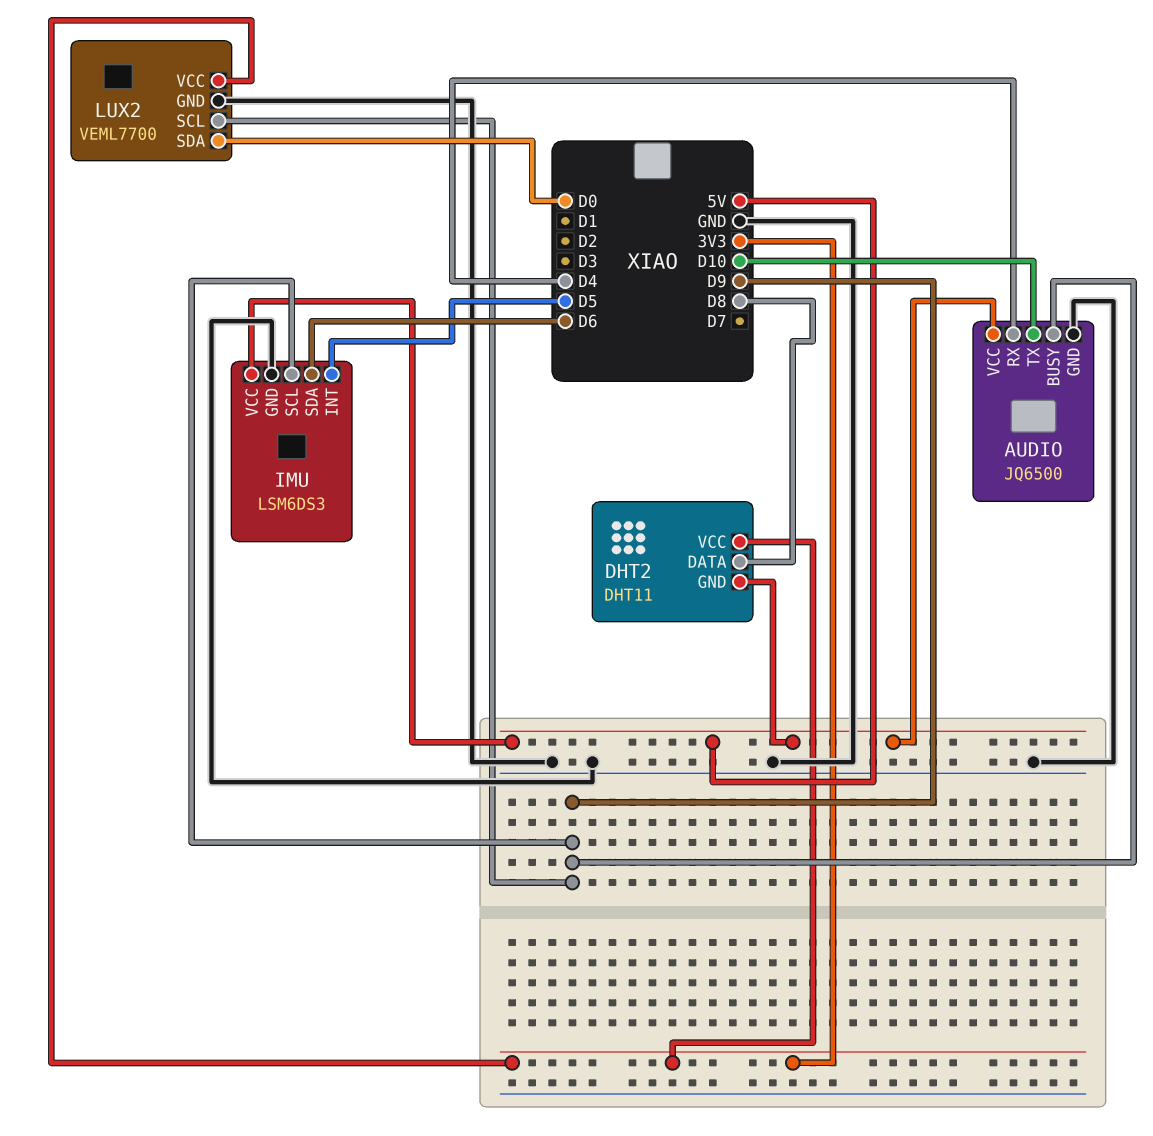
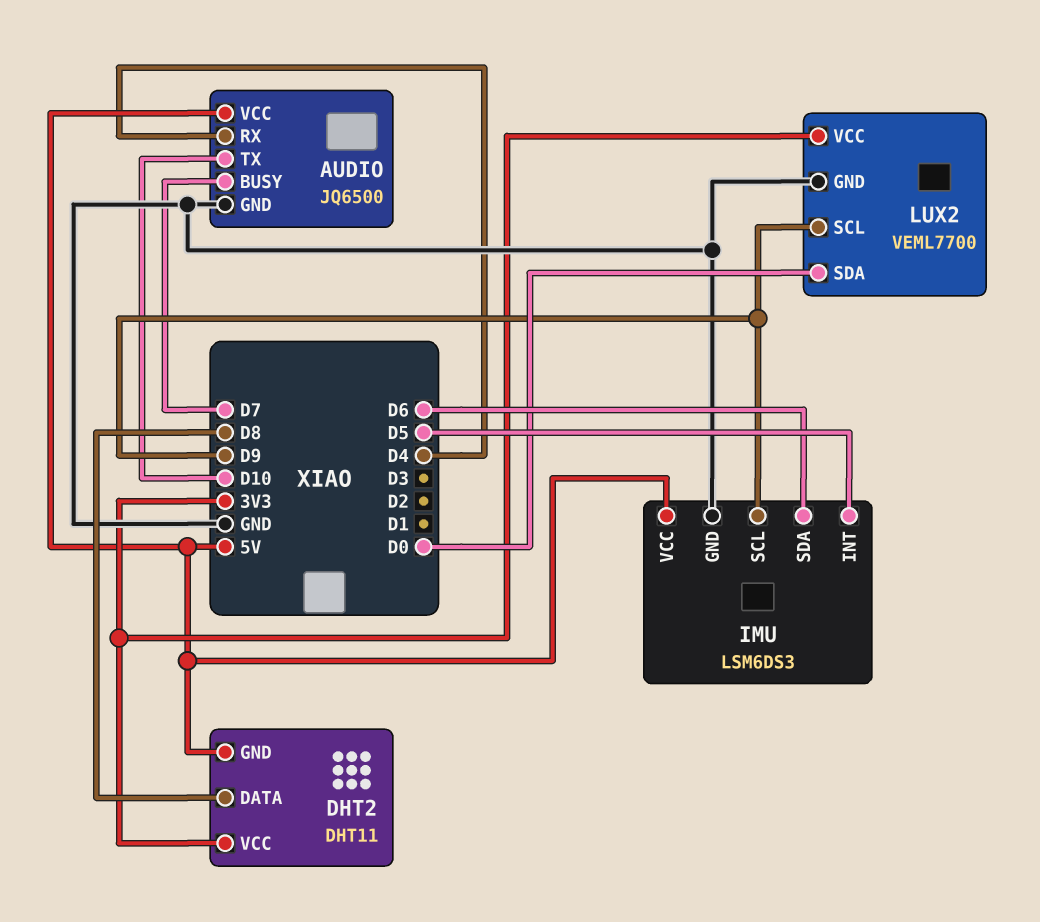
AUDIO pin BUSY: D9 -> D7

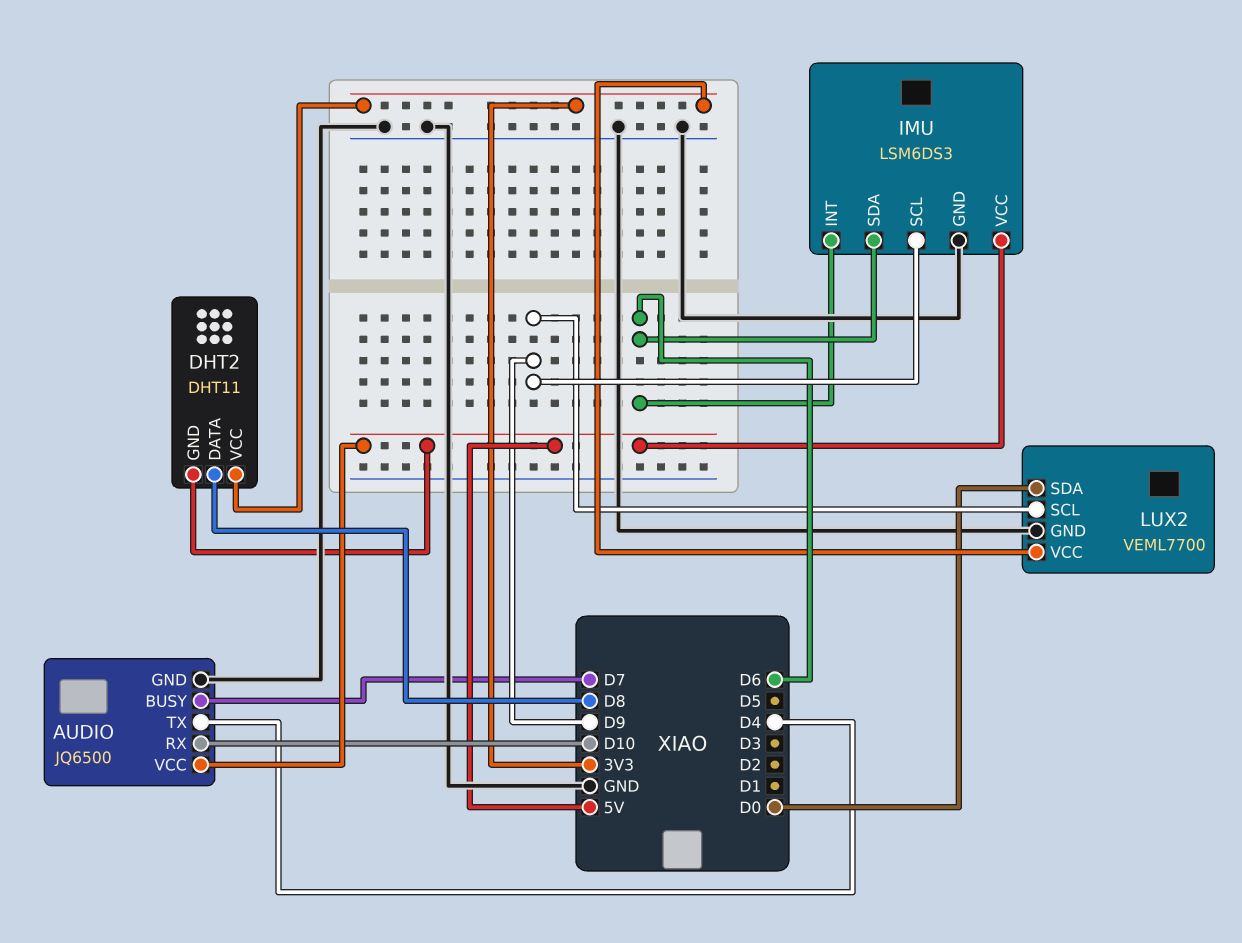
AUDIO pin RX: D4 -> D10
AUDIO pin TX: D10 -> D4
IMU pin INT: D5 -> D6

